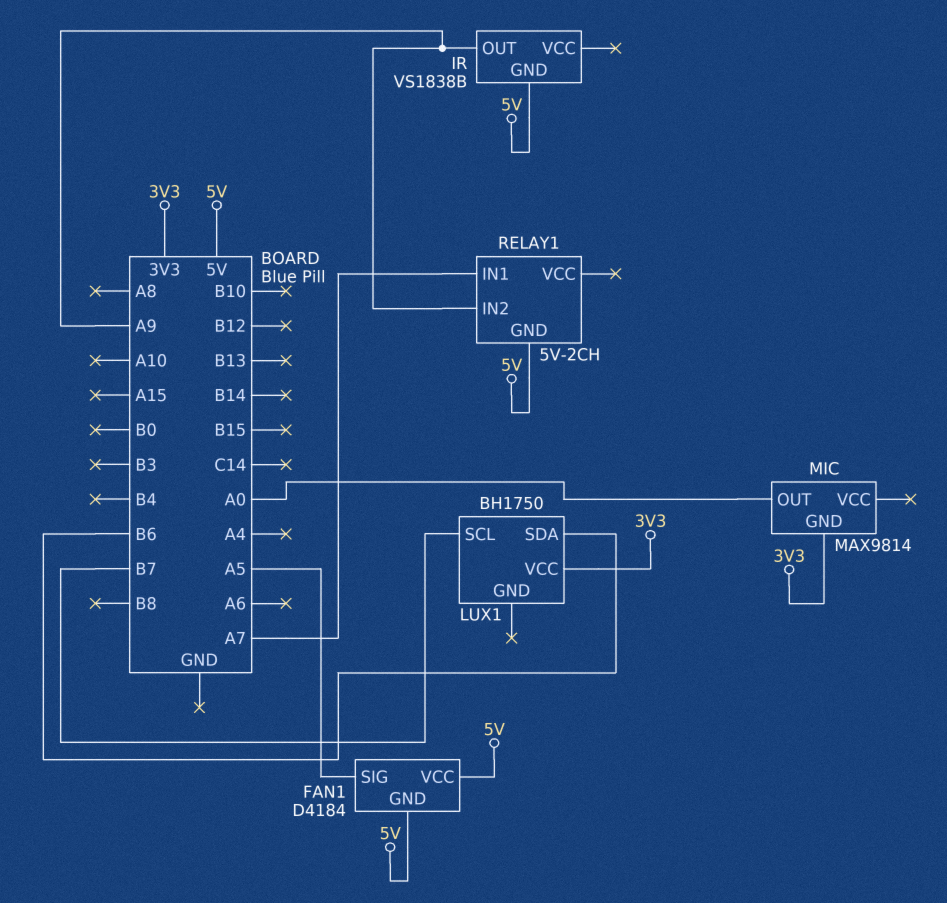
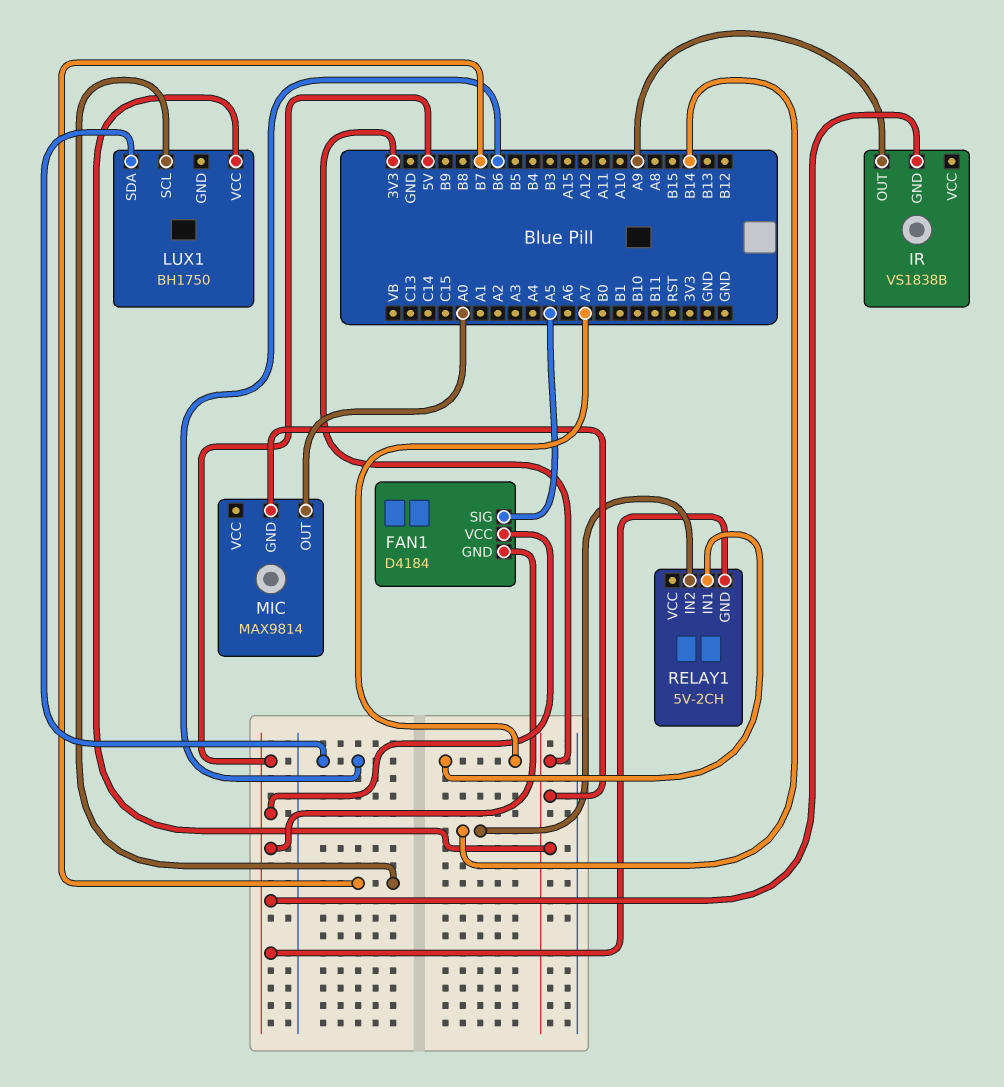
RELAY1 pin IN2: A9 -> B14

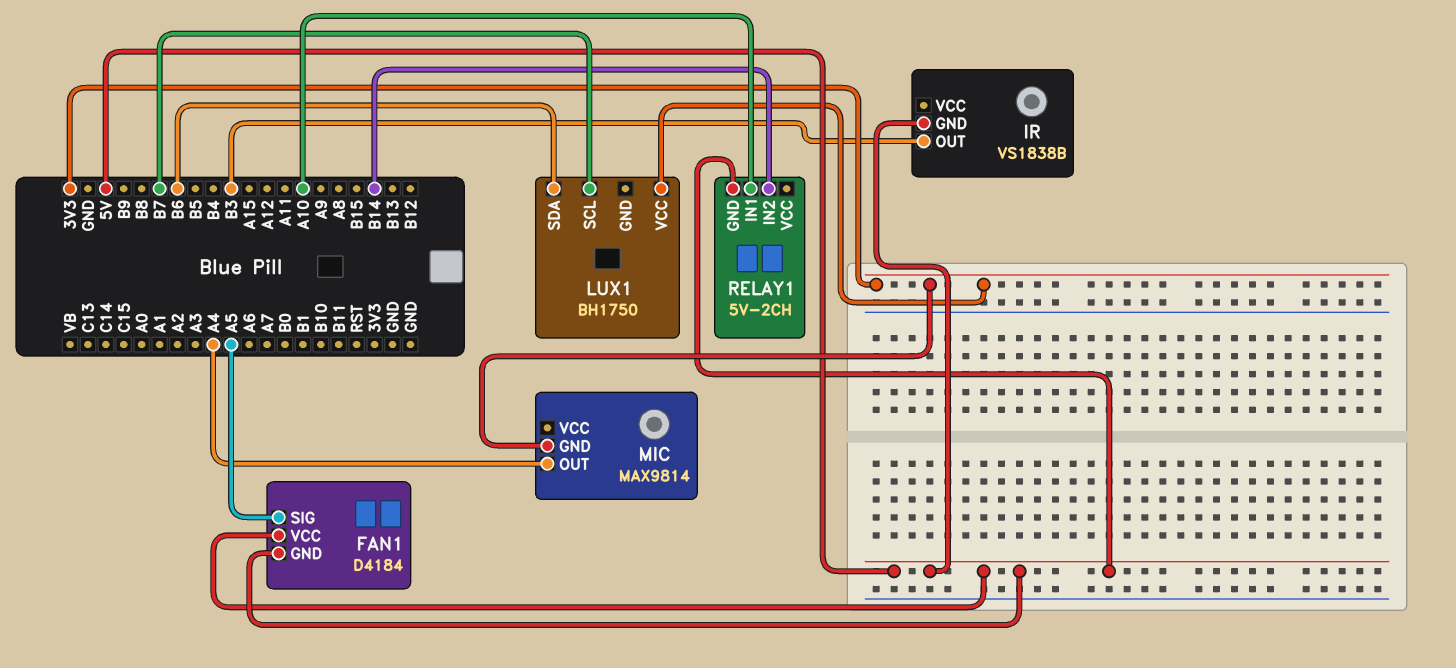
IR pin OUT: A9 -> B3
MIC pin OUT: A0 -> A4
RELAY1 pin IN1: A7 -> A10

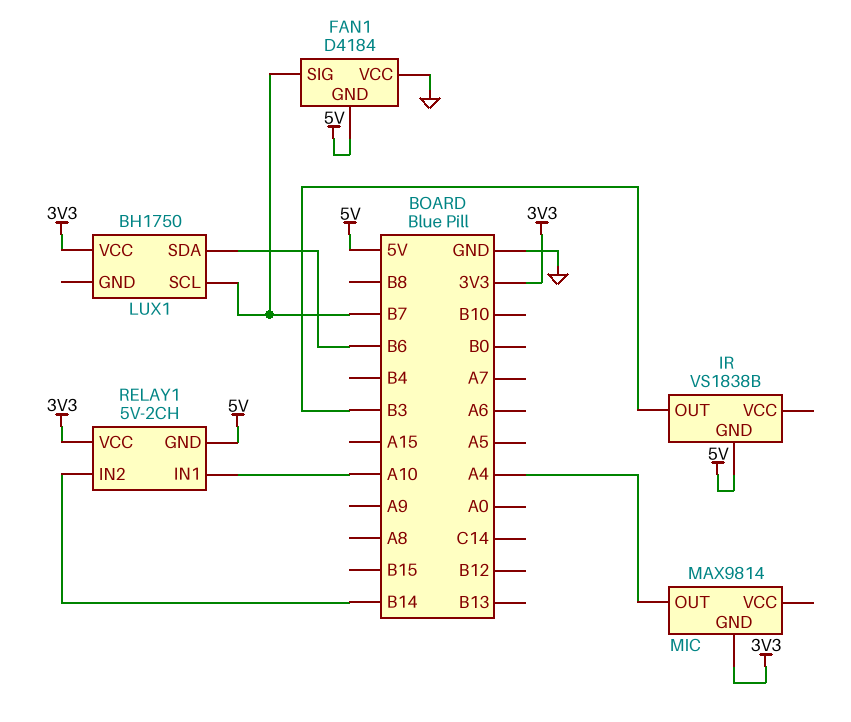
FAN1 pin SIG: A5 -> B7
FAN1 pin VCC: 5V -> GND
RELAY1 pin VCC: none -> 3V3

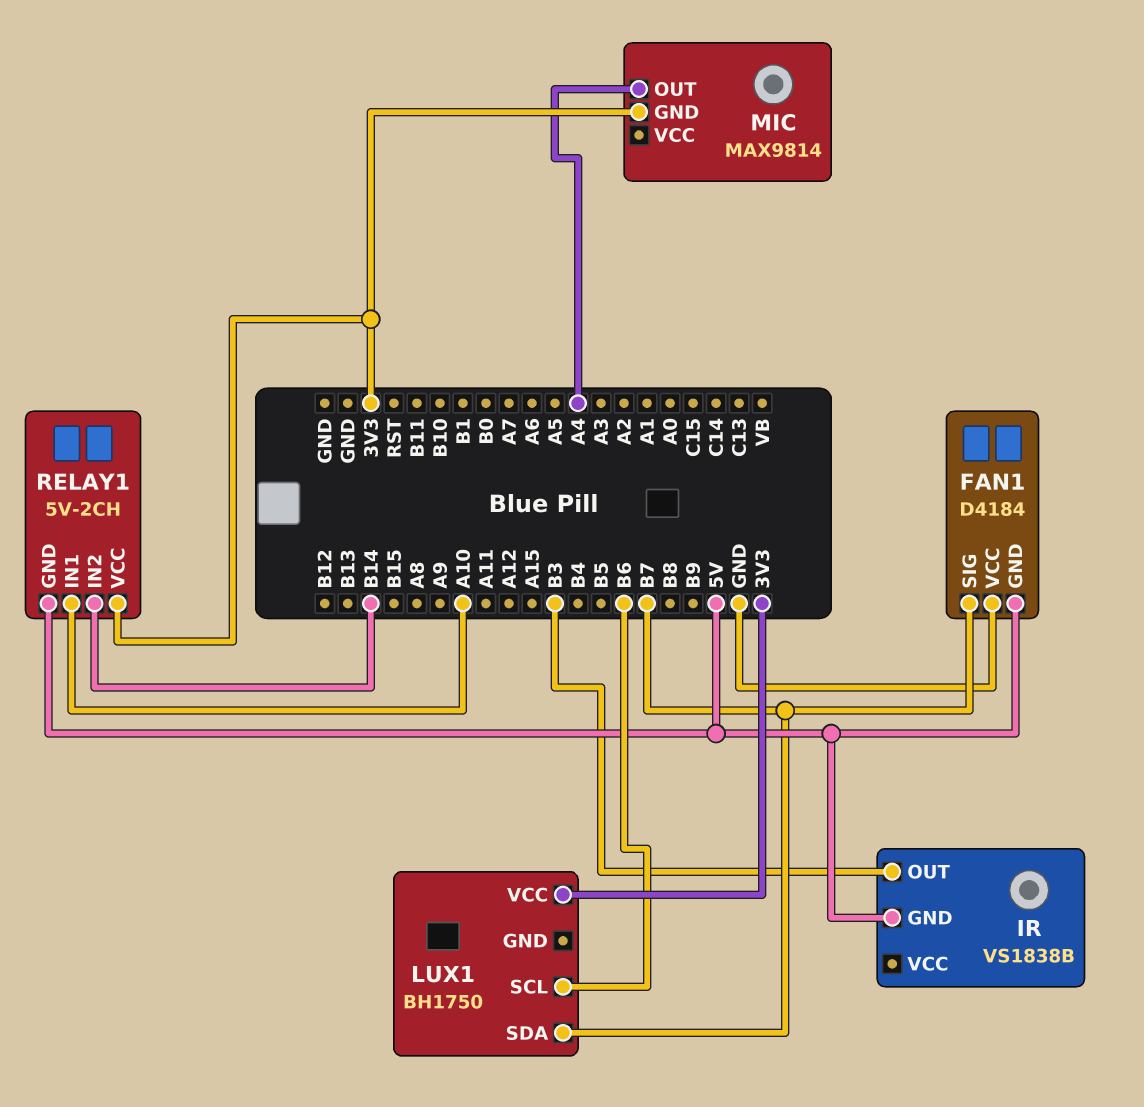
LUX1 pin SCL: B7 -> B6
LUX1 pin SDA: B6 -> B7

